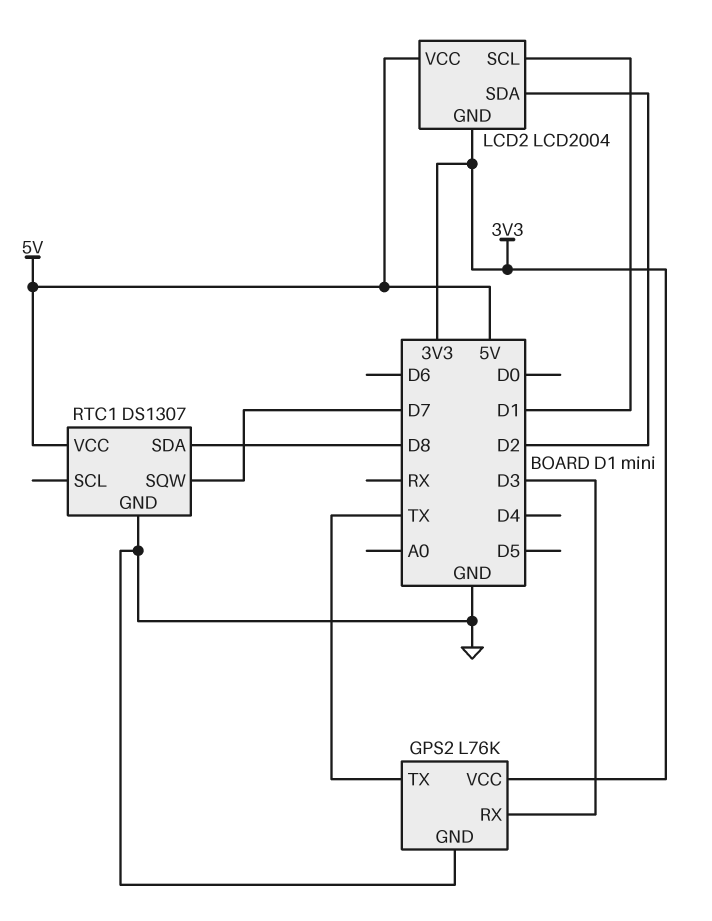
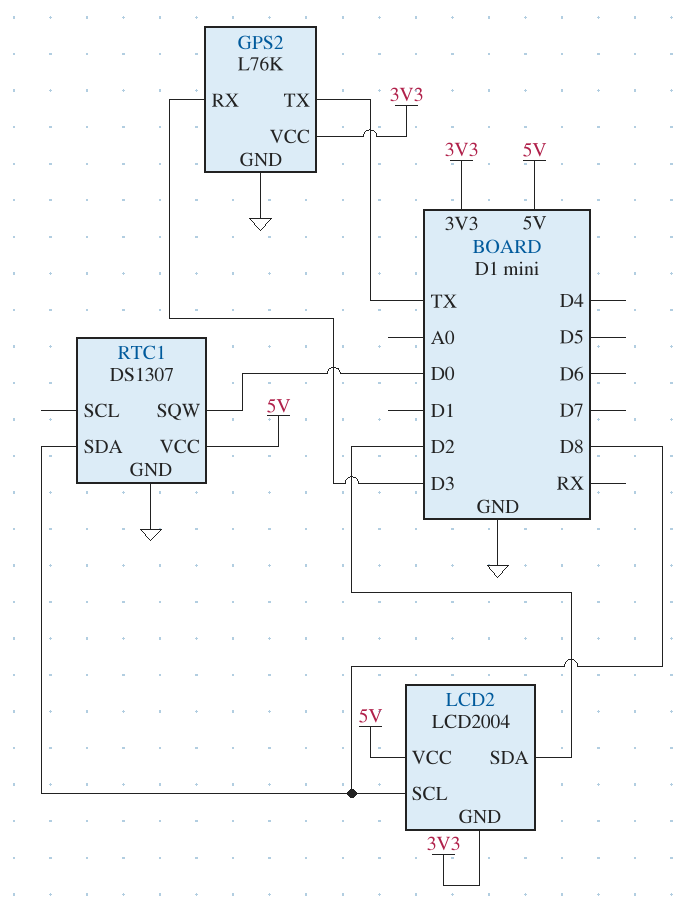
LCD2 pin SCL: D1 -> D8
RTC1 pin SQW: D7 -> D0

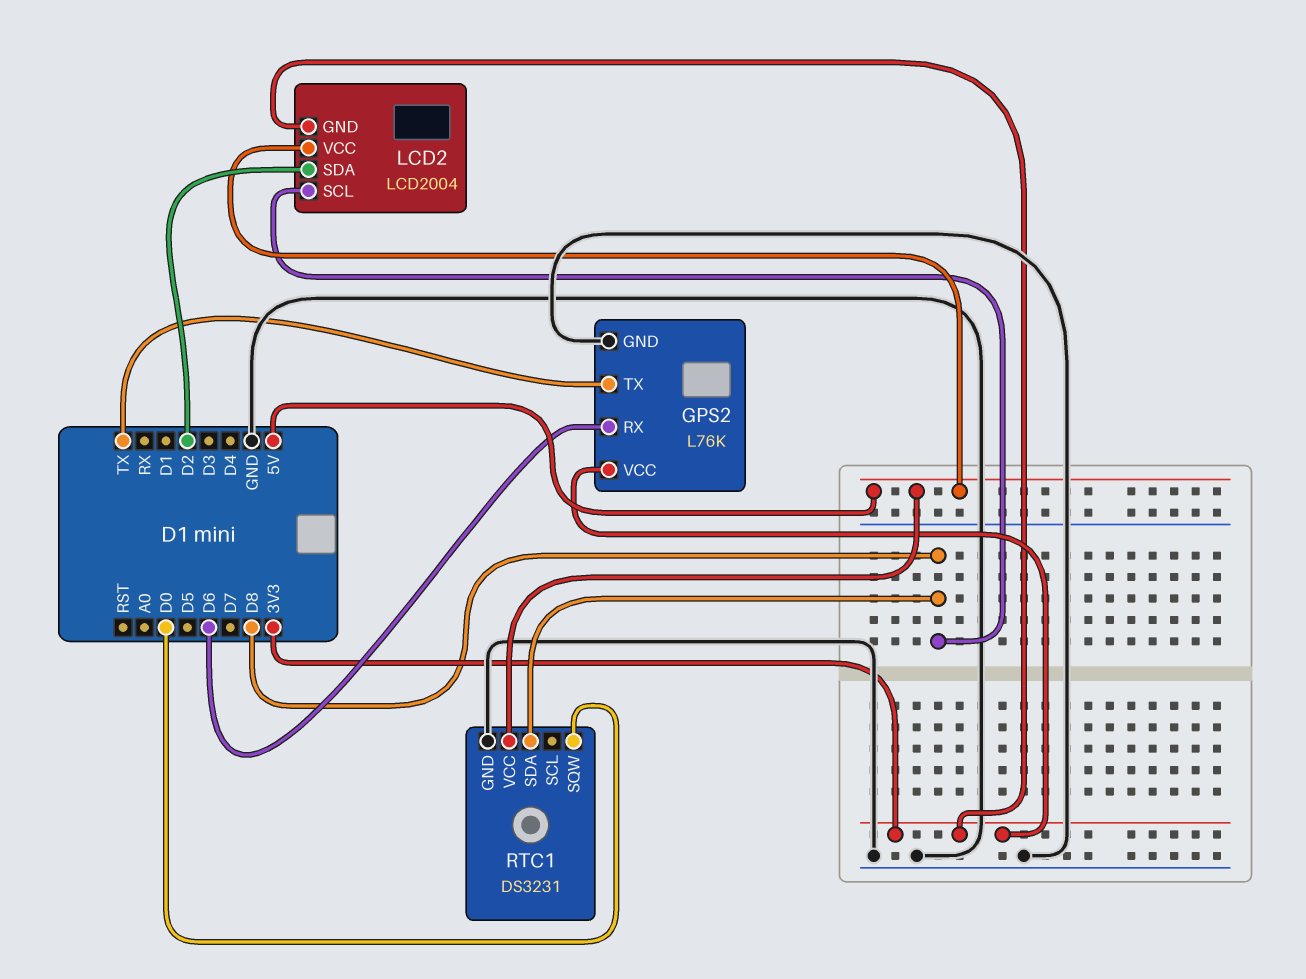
GPS2 pin RX: D3 -> D6
RTC1: DS1307 -> DS3231

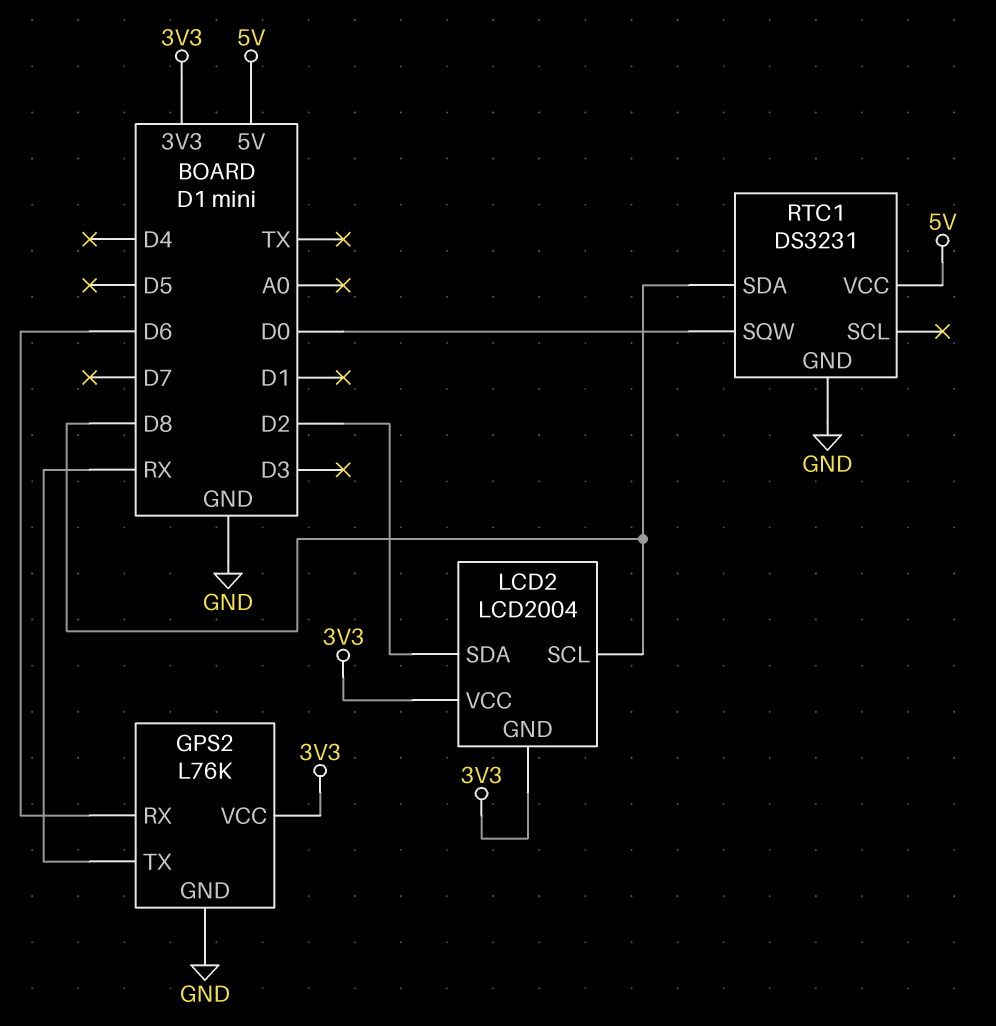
GPS2 pin TX: TX -> RX
LCD2 pin VCC: 5V -> 3V3

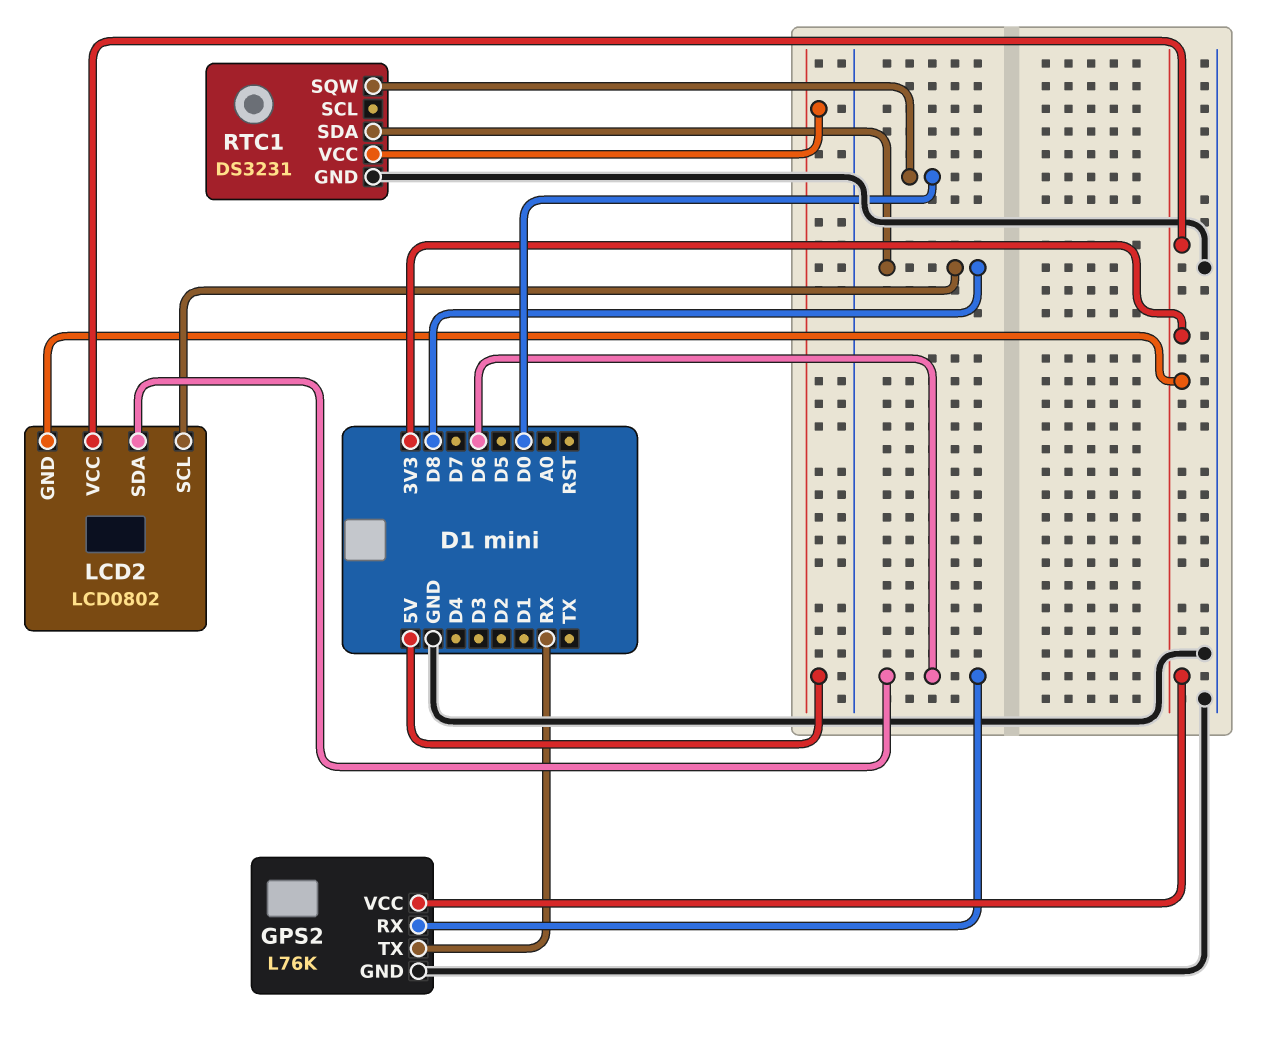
LCD2: LCD2004 -> LCD0802
LCD2 pin SDA: D2 -> D6

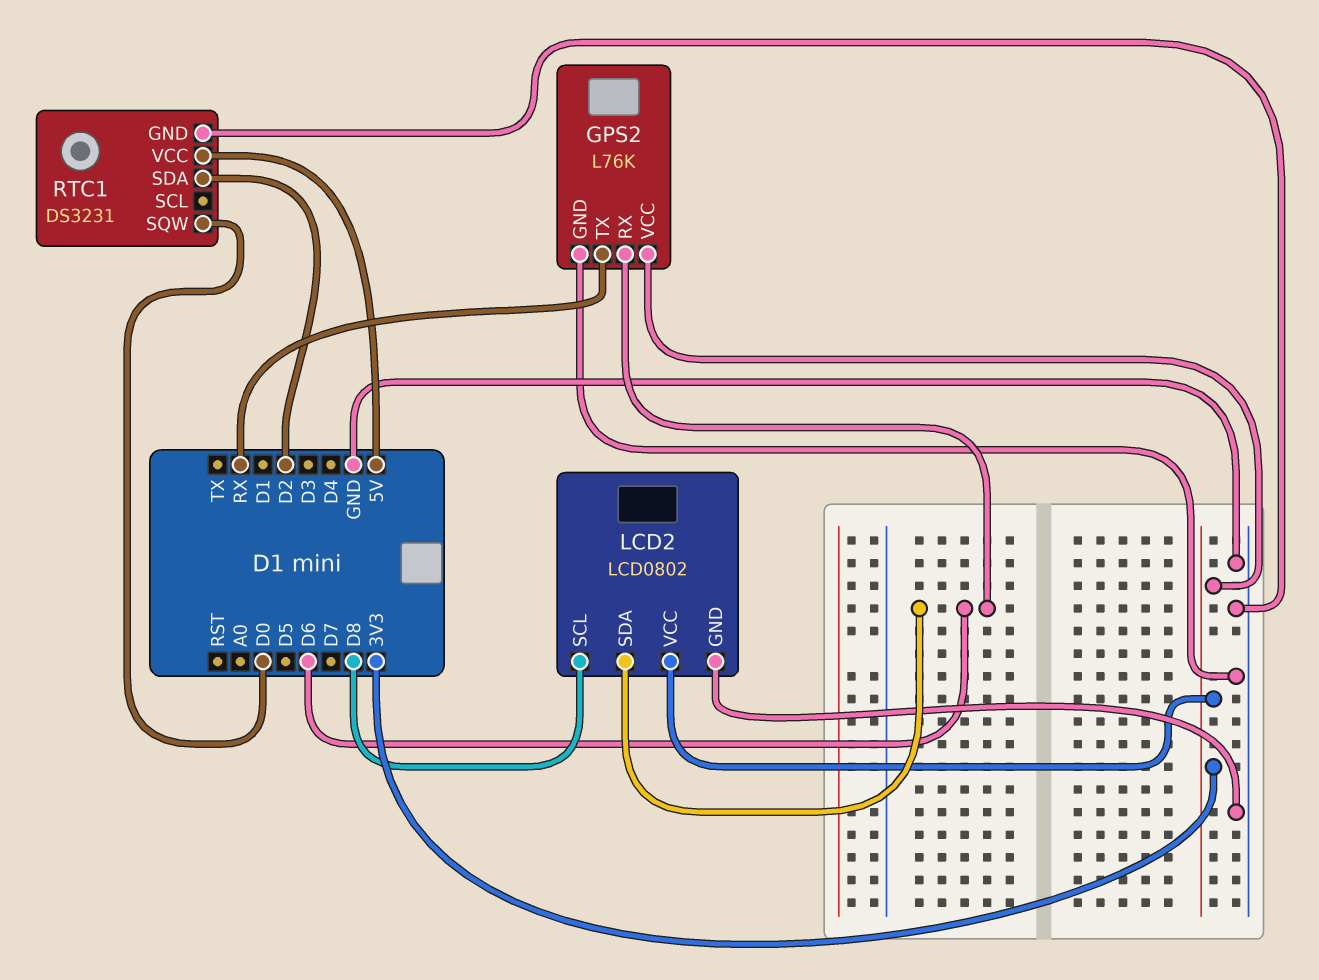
LCD2 pin GND: 3V3 -> GND
RTC1 pin SDA: D8 -> D2

